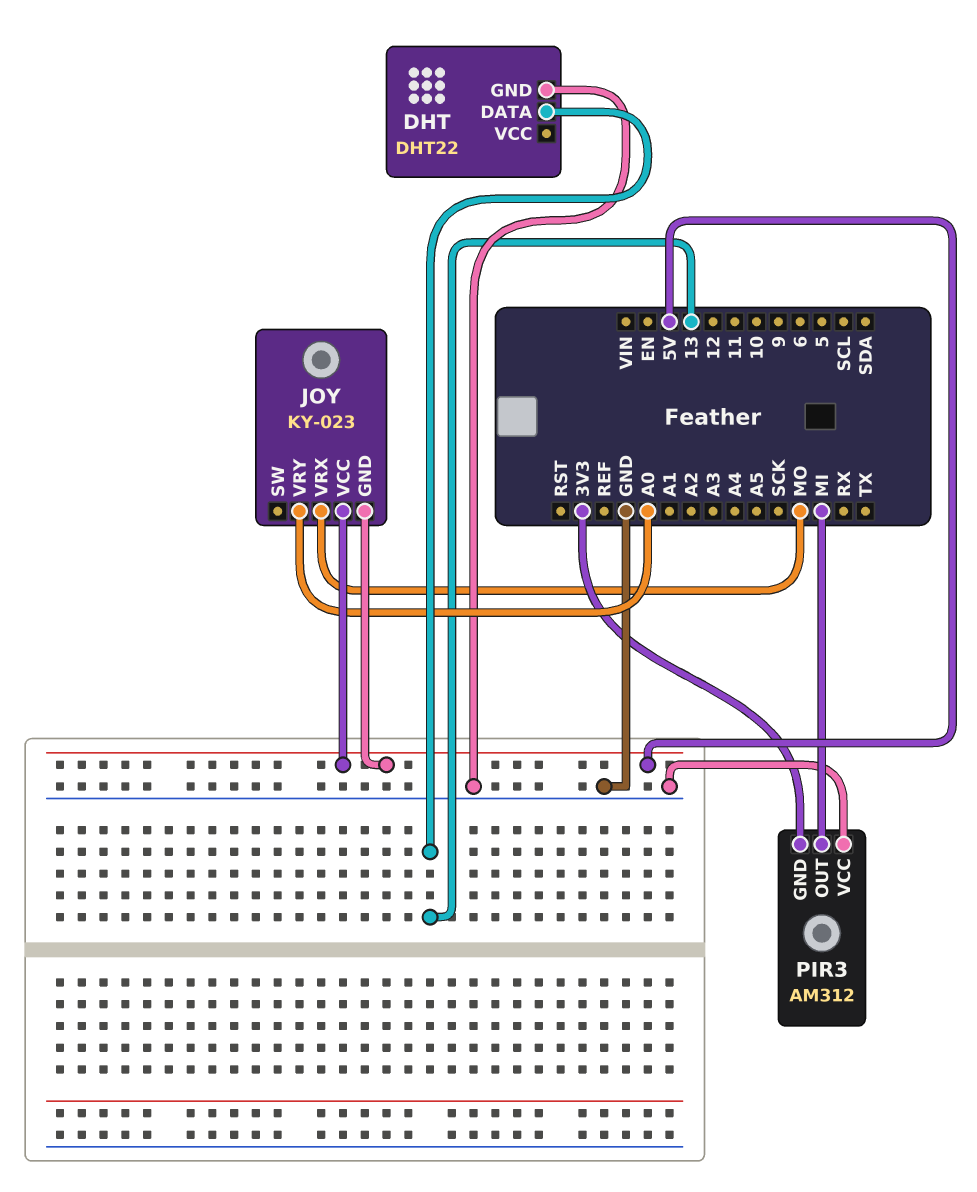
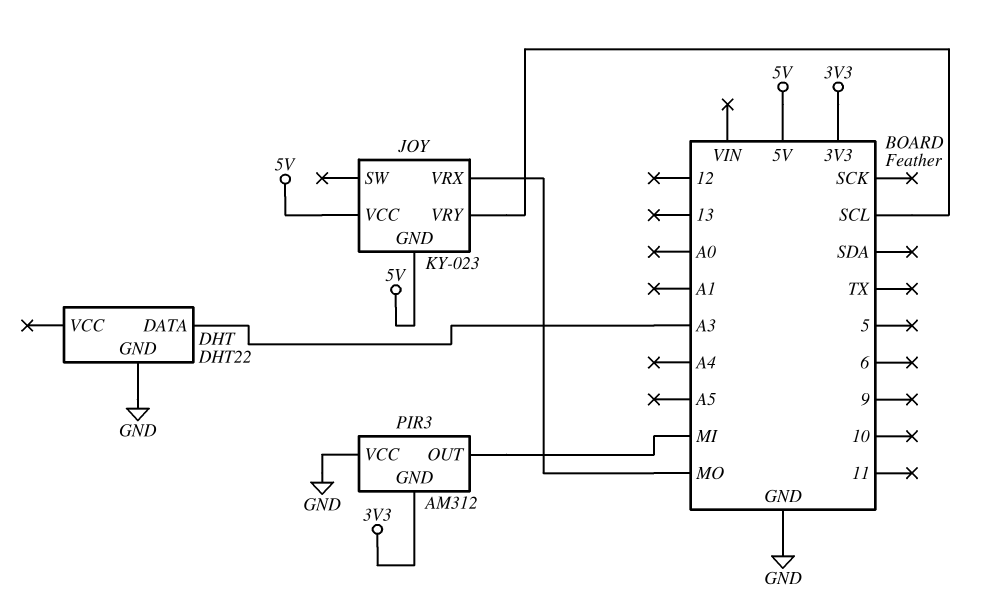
DHT pin DATA: 13 -> A3
JOY pin VRY: A0 -> SCL

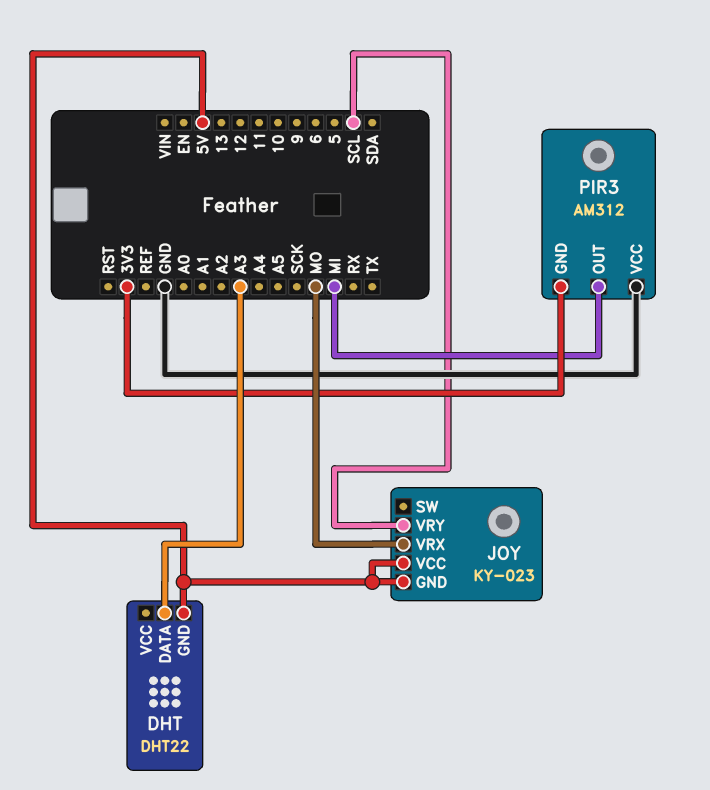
DHT pin GND: GND -> 5V

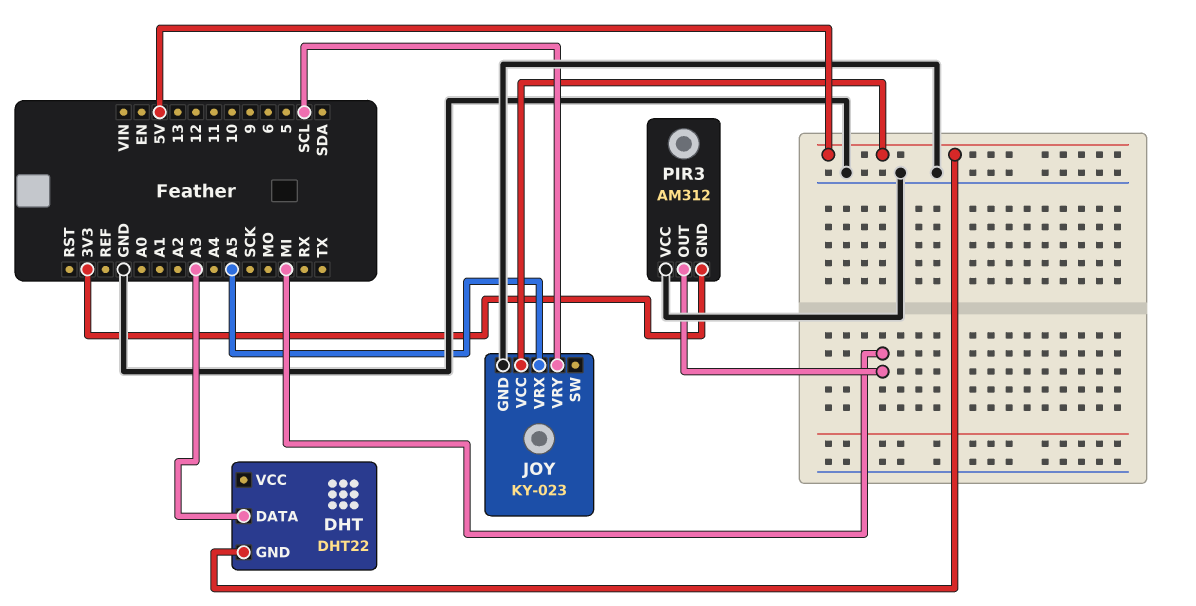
JOY pin GND: 5V -> GND
JOY pin VRX: MO -> A5

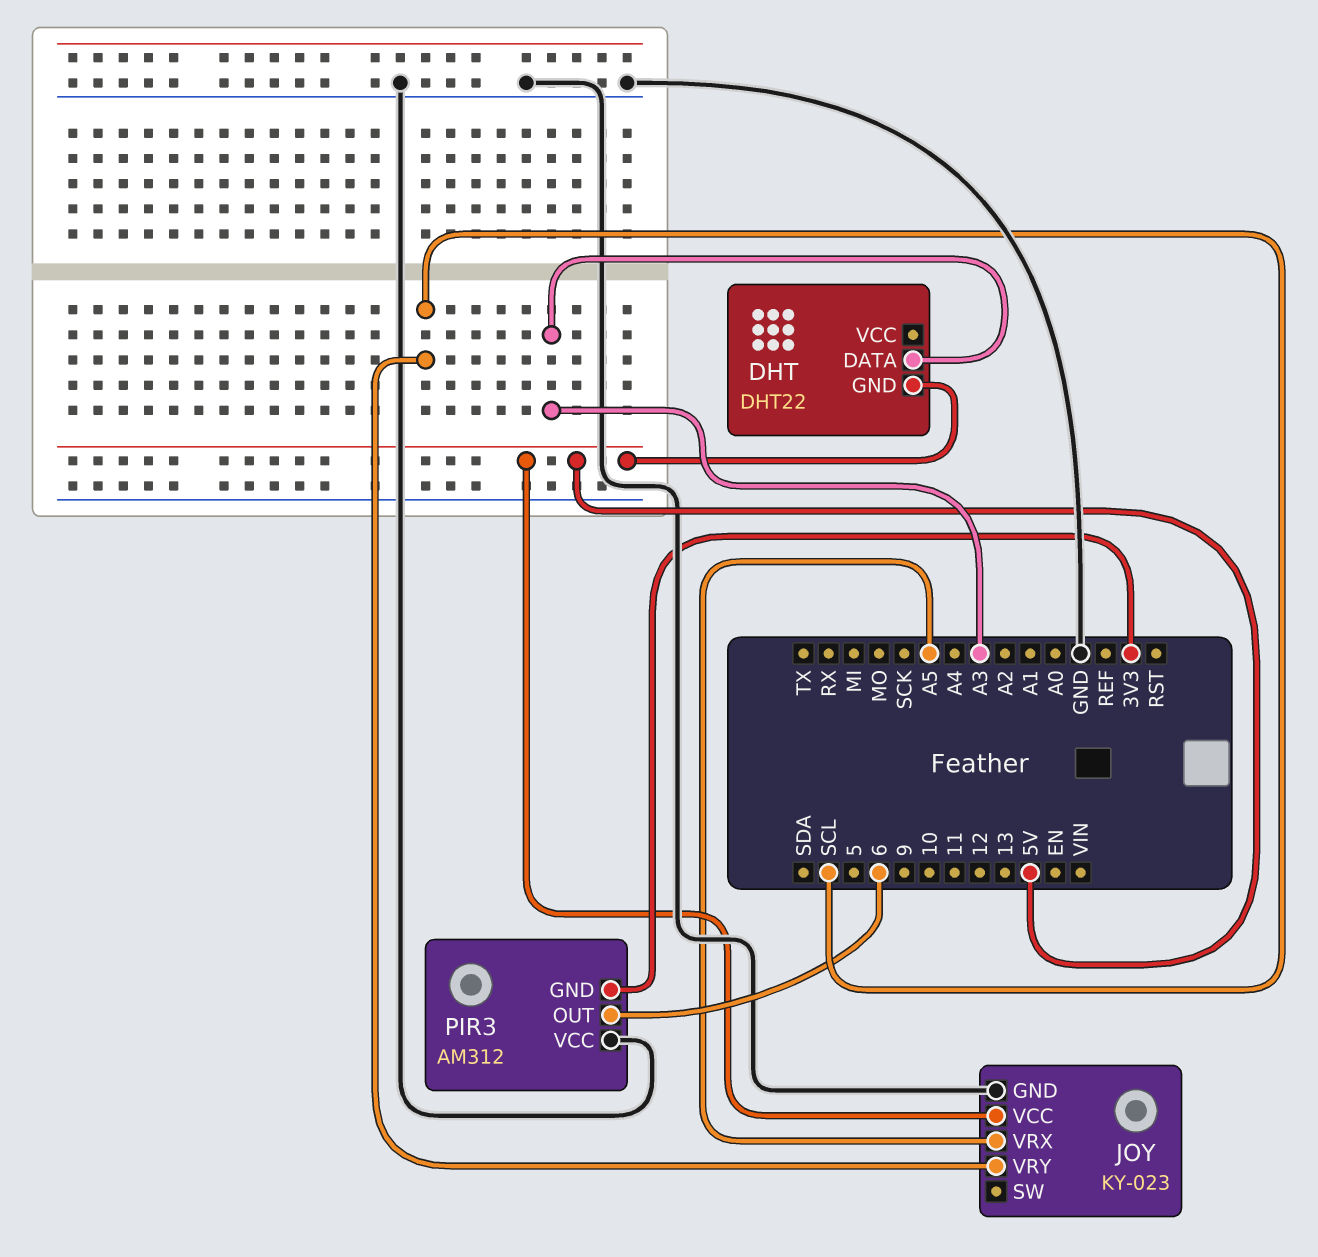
PIR3 pin OUT: MI -> 6

